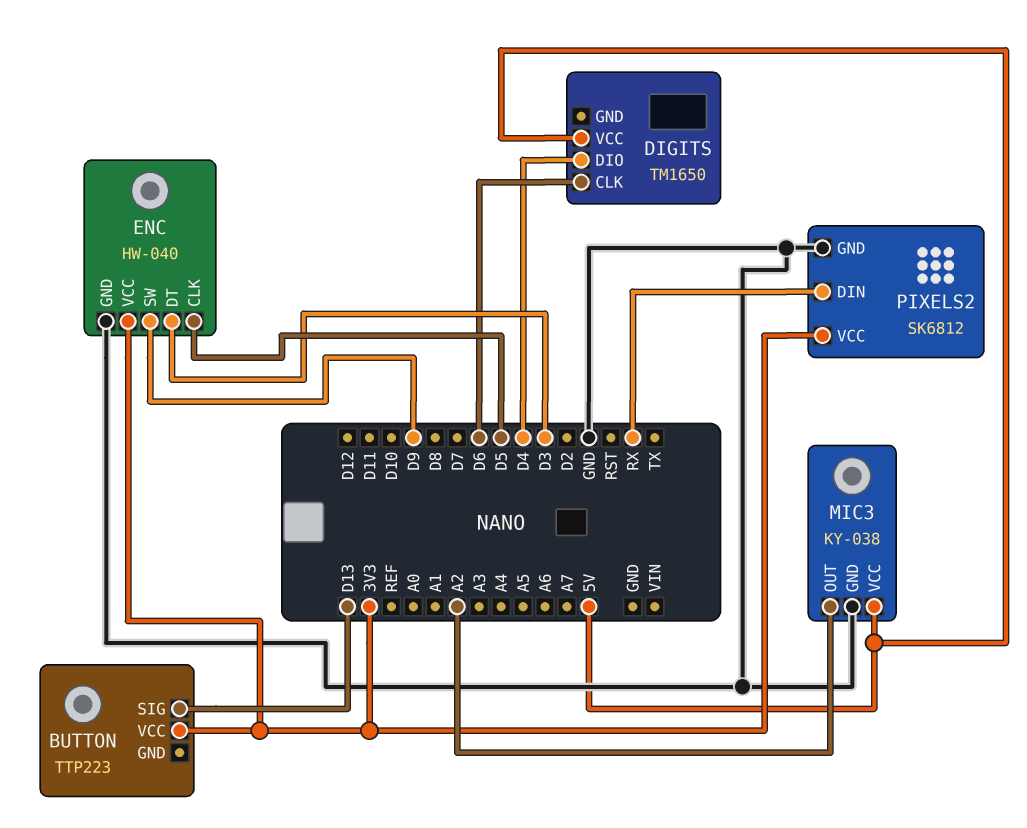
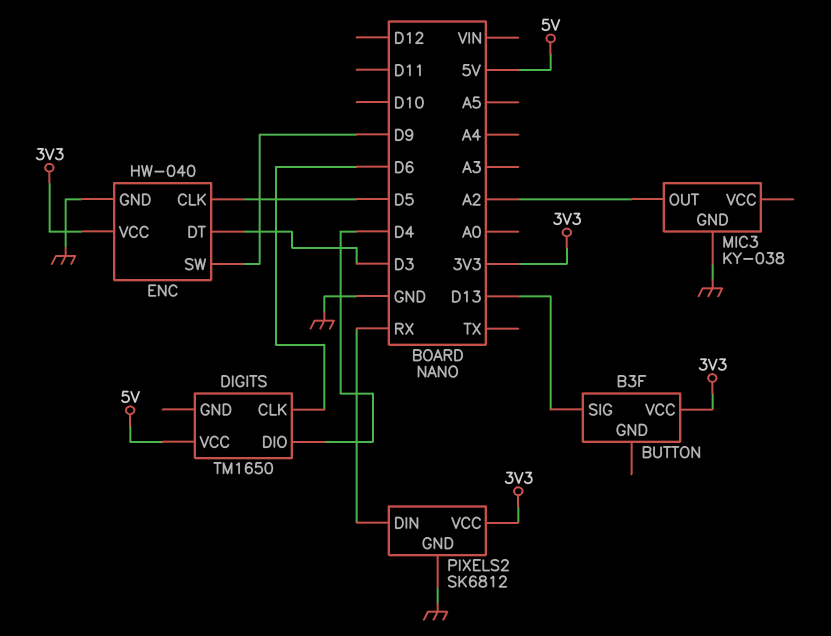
BUTTON: TTP223 -> B3F
MIC3 pin VCC: 5V -> none

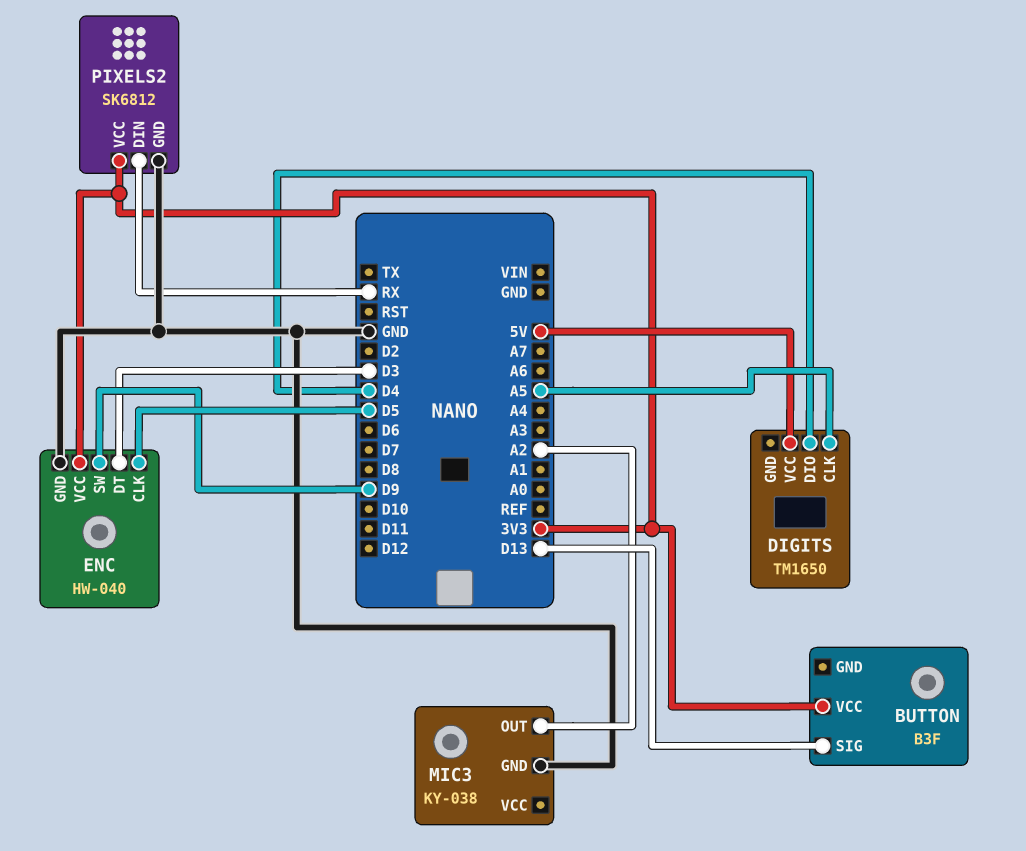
DIGITS pin CLK: D6 -> A5

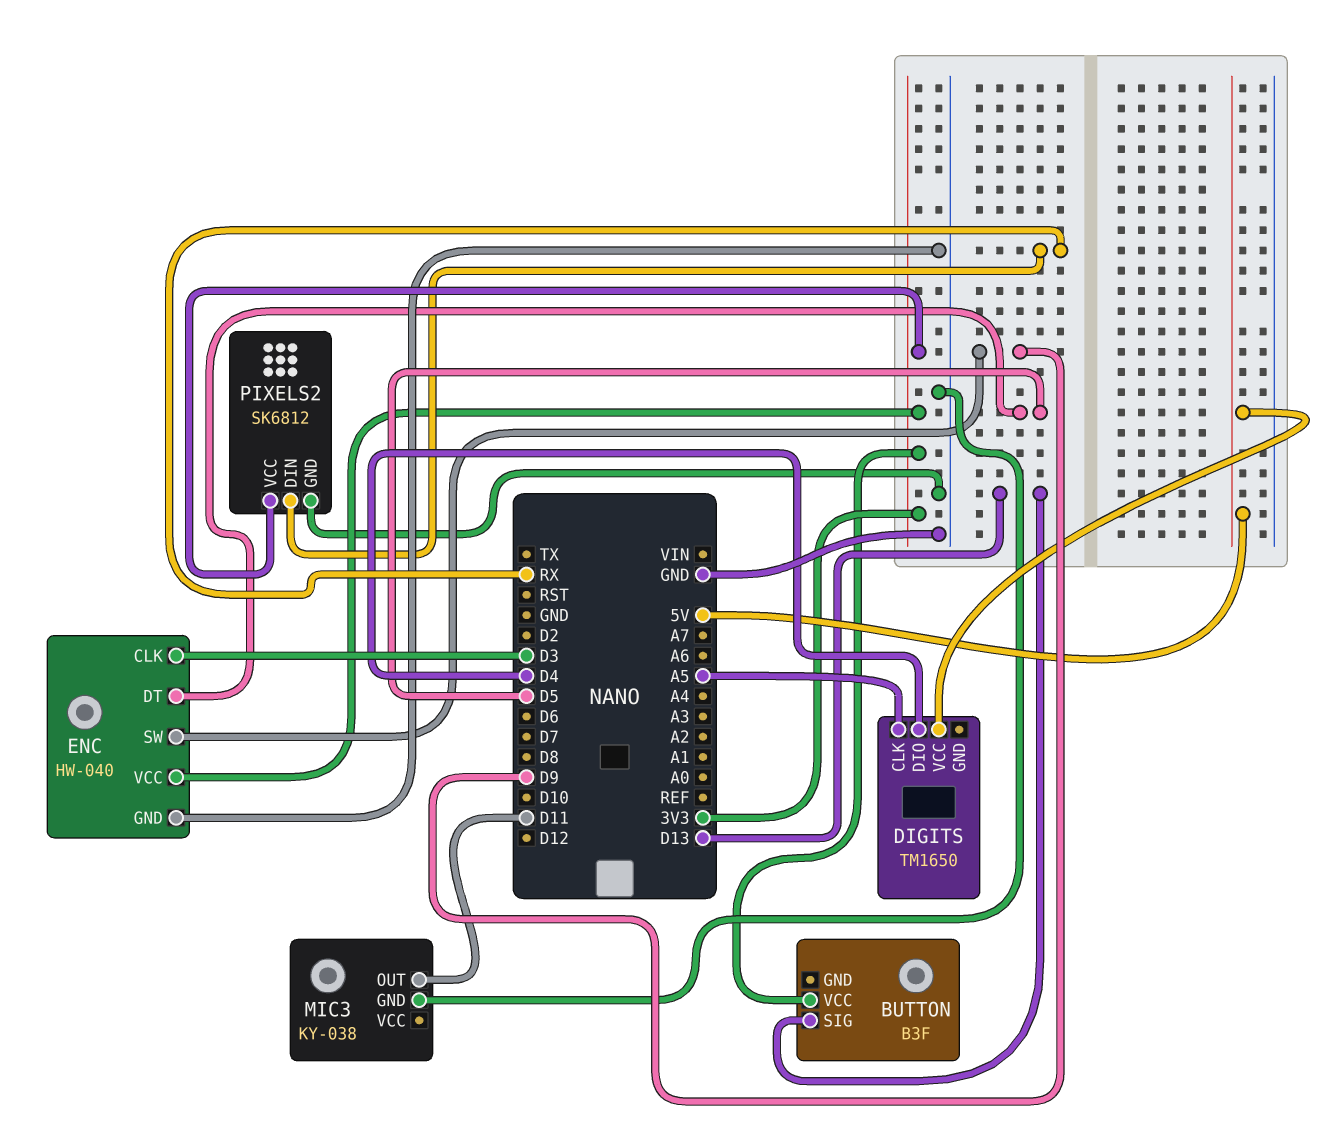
ENC pin CLK: D5 -> D3
ENC pin DT: D3 -> D5
MIC3 pin OUT: A2 -> D11

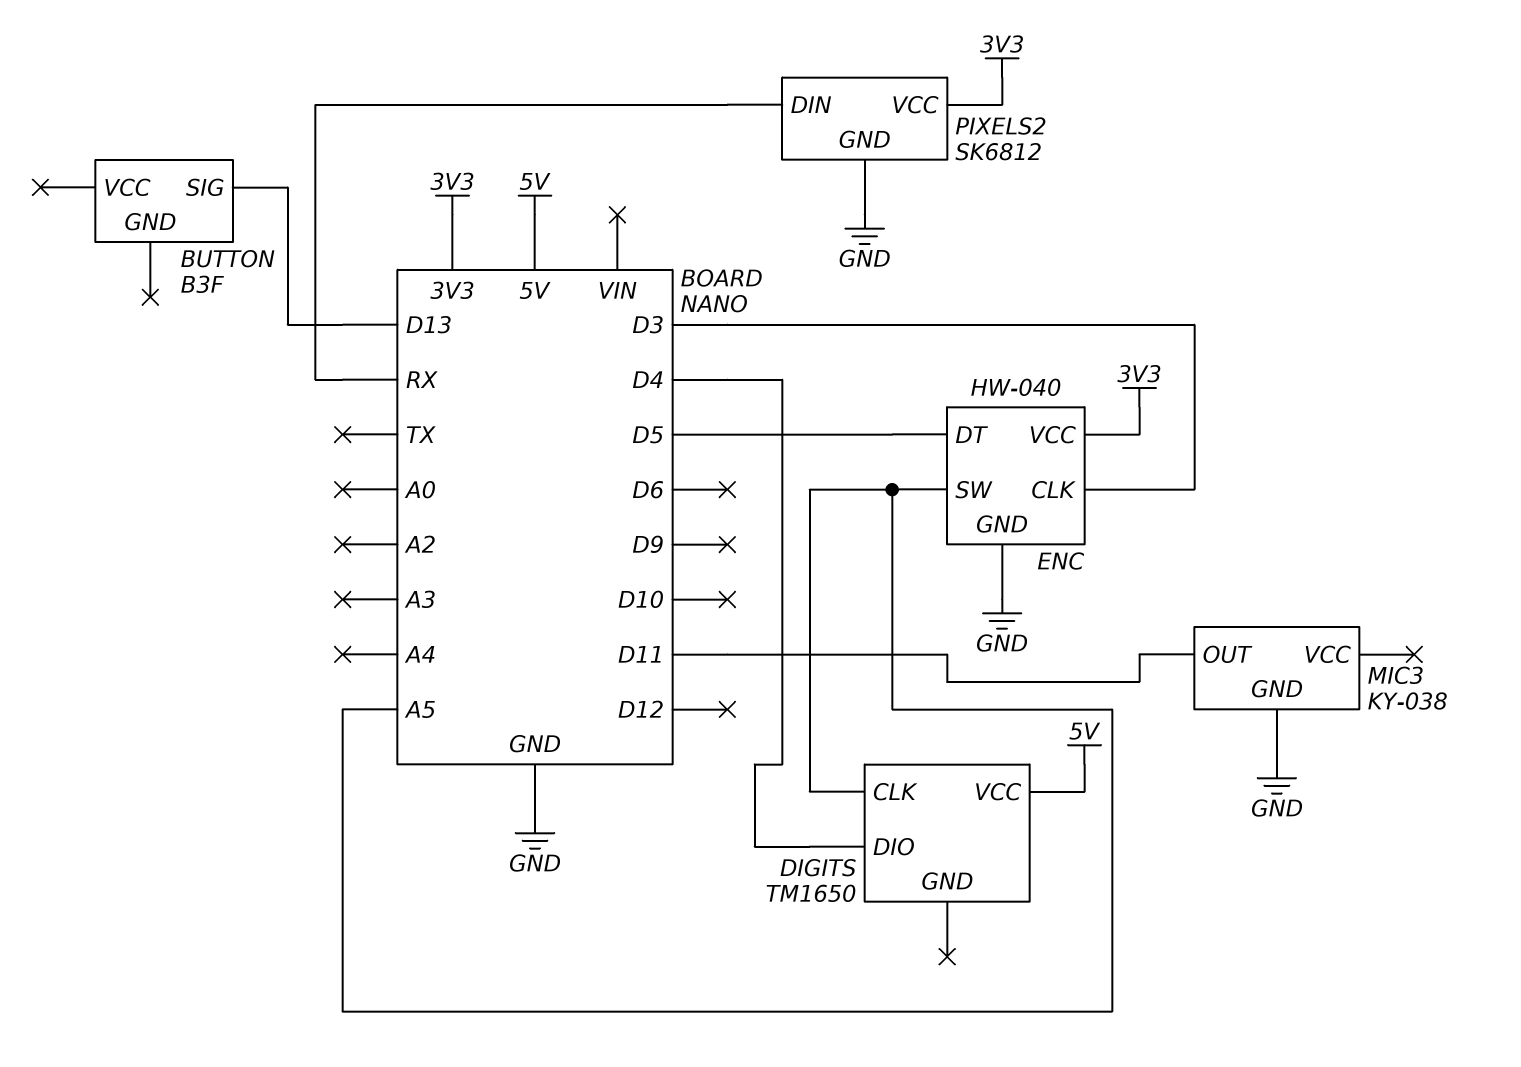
BUTTON pin VCC: 3V3 -> none
ENC pin SW: D9 -> A5

